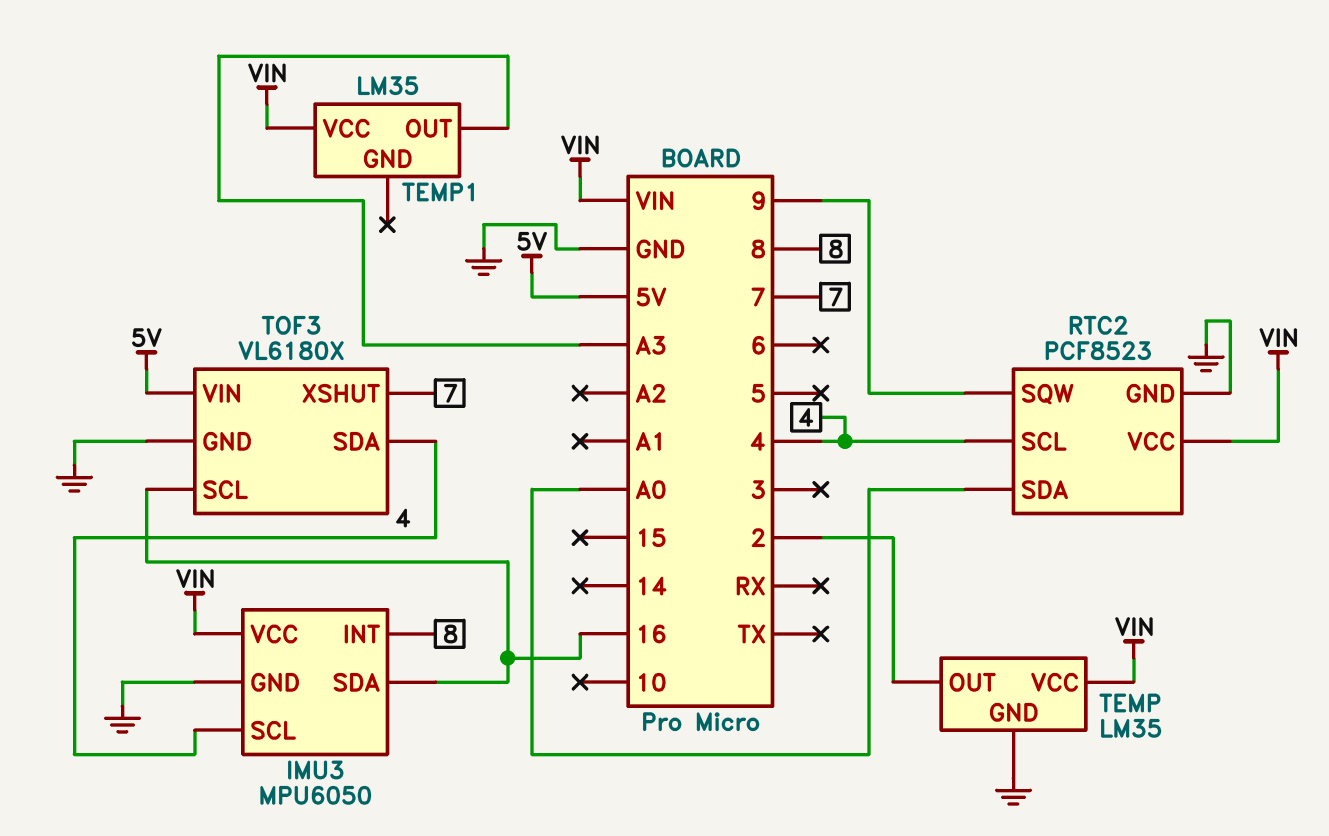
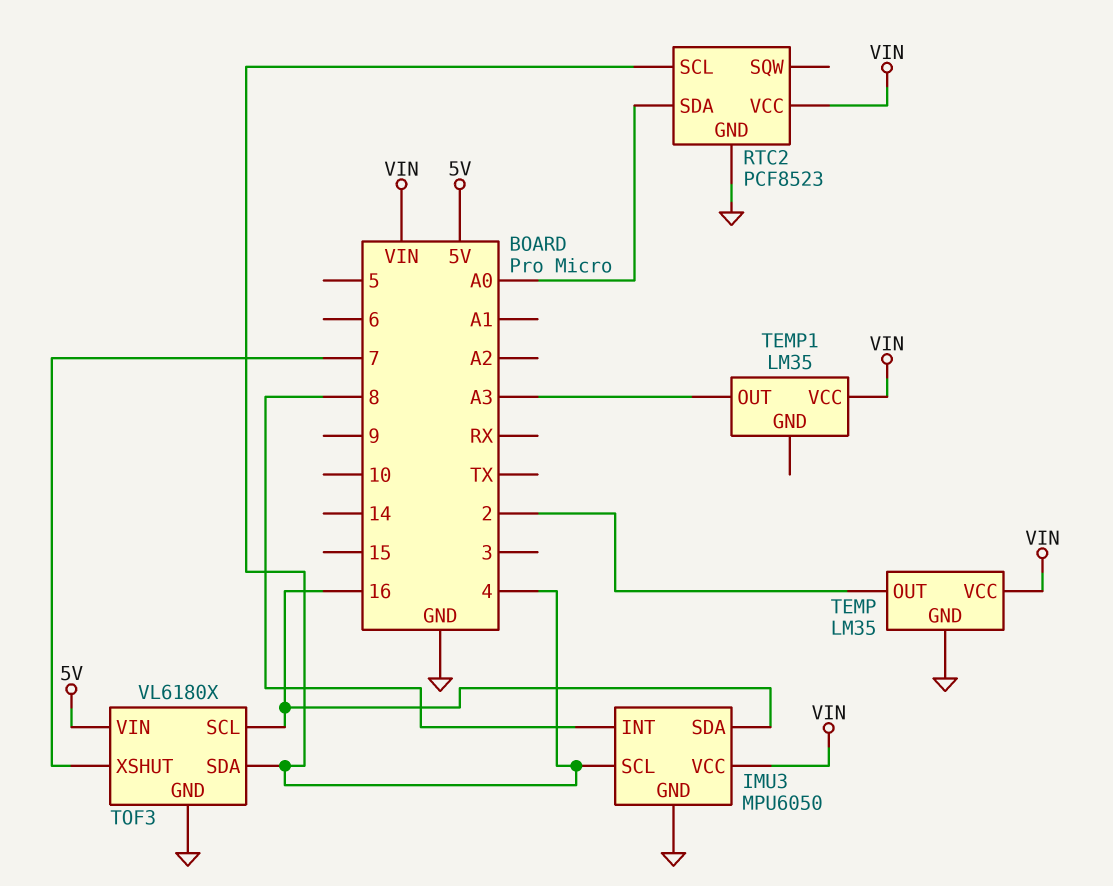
RTC2 pin SQW: 9 -> none

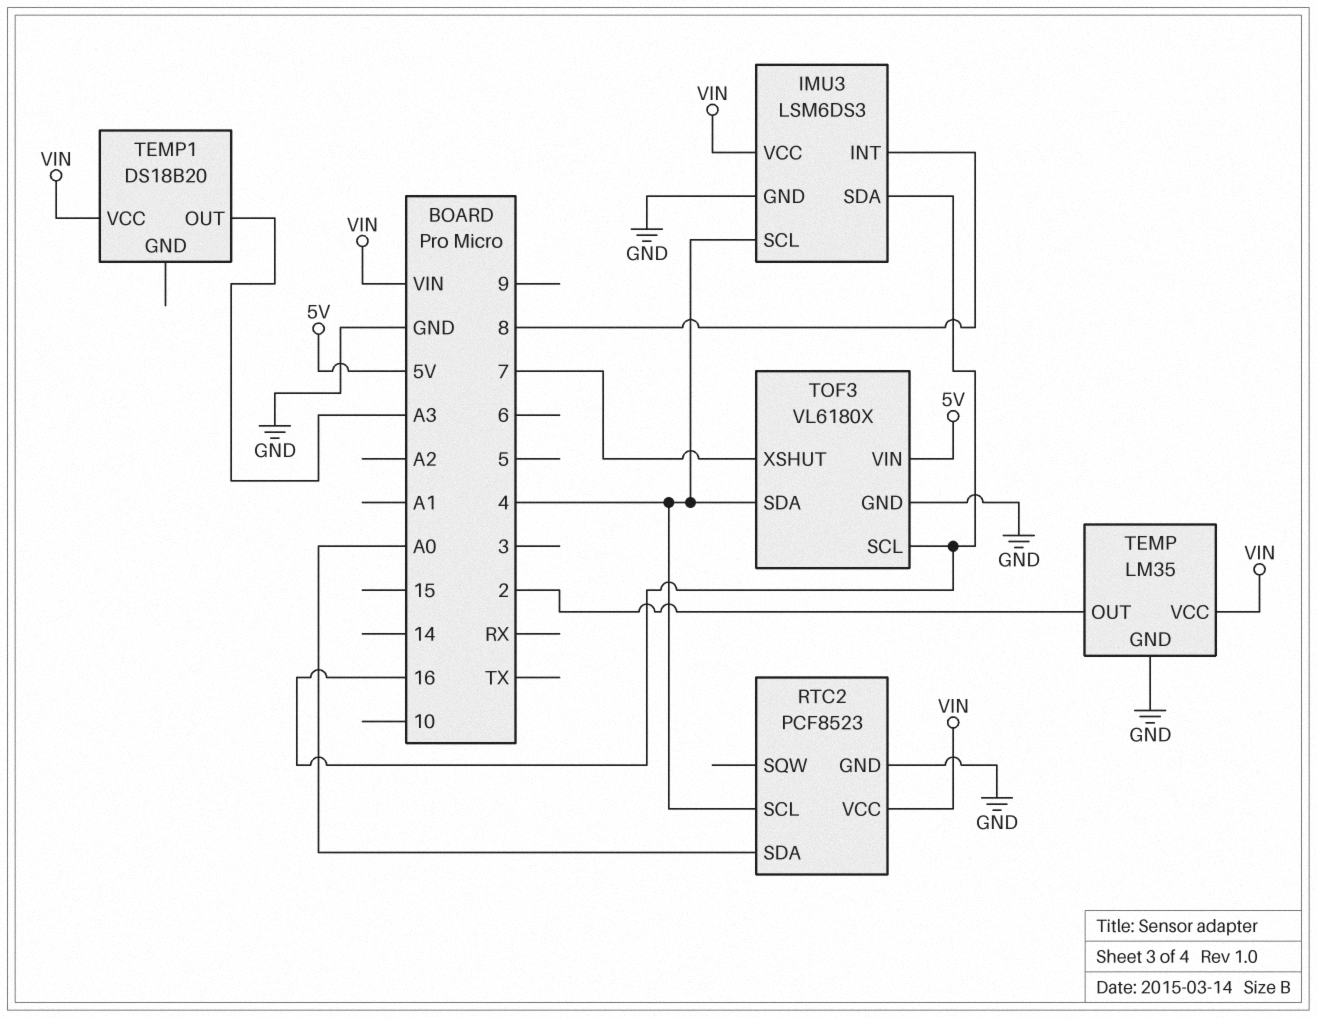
IMU3: MPU6050 -> LSM6DS3
TEMP1: LM35 -> DS18B20

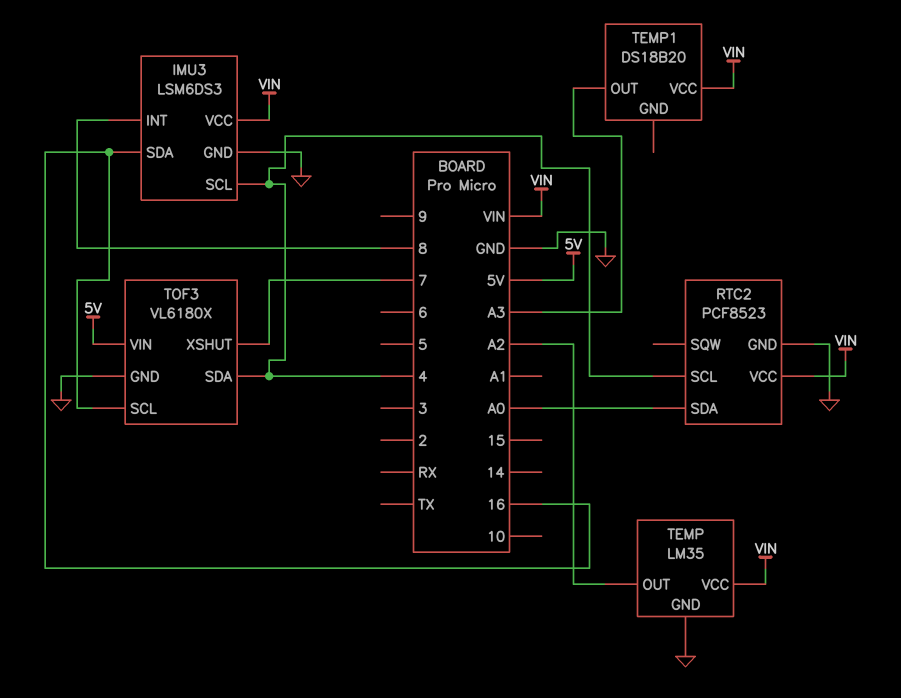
TEMP pin OUT: 2 -> A2

